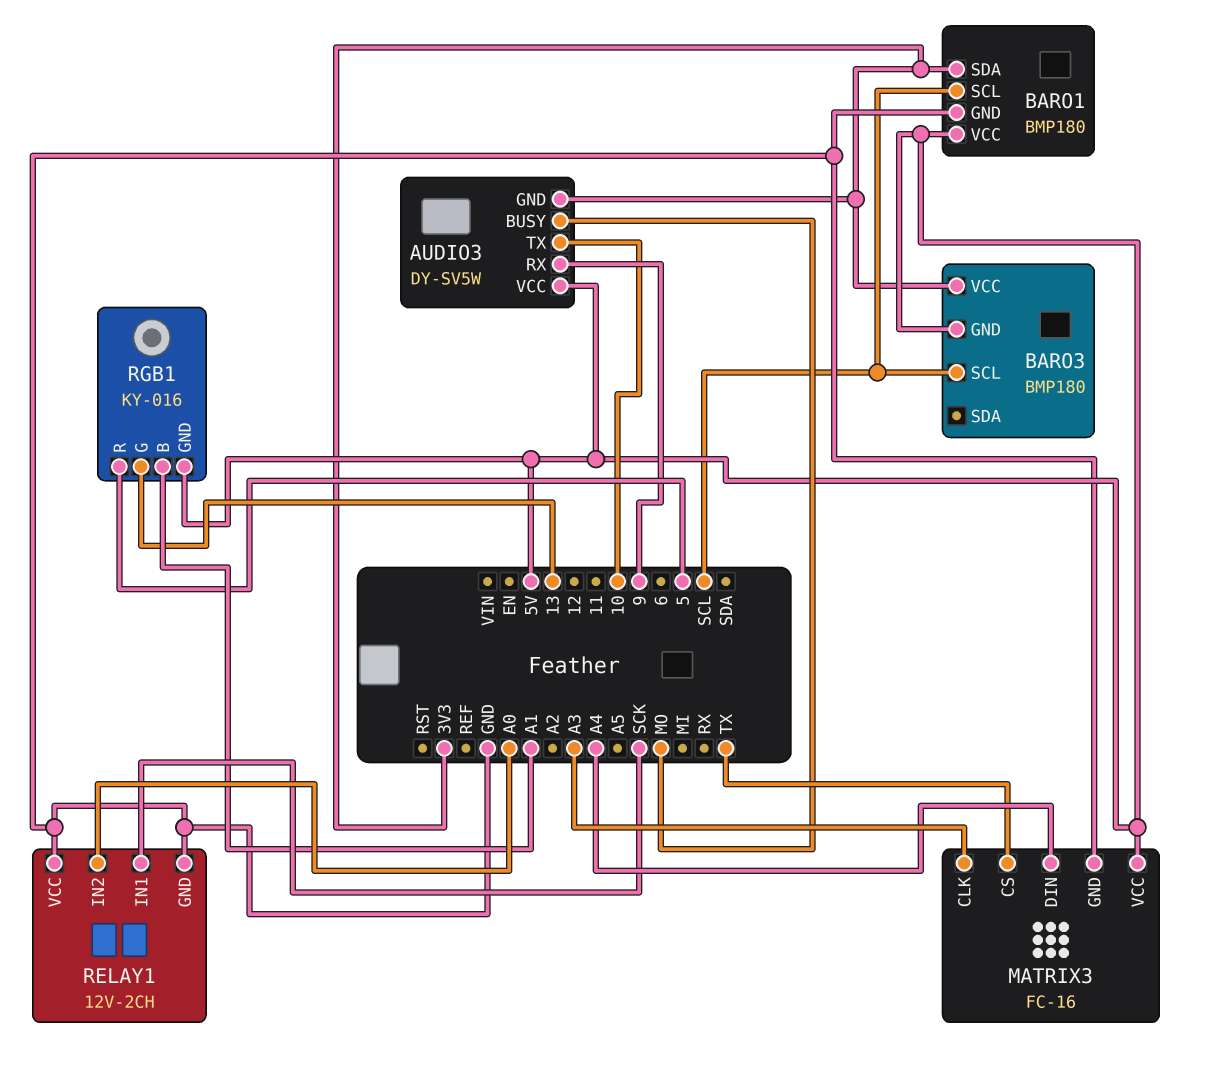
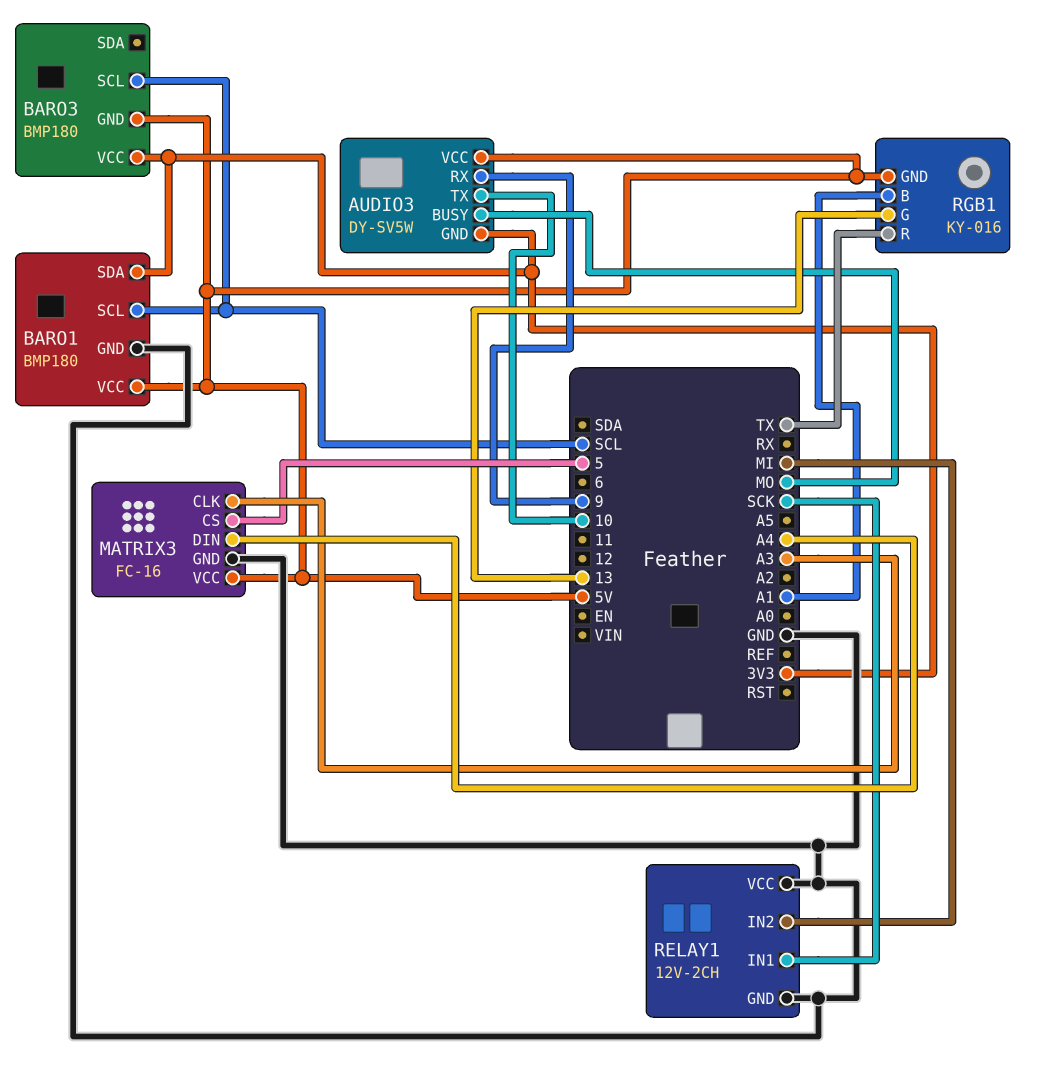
MATRIX3 pin CS: TX -> 5
RELAY1 pin IN2: A0 -> MI
RGB1 pin R: 5 -> TX

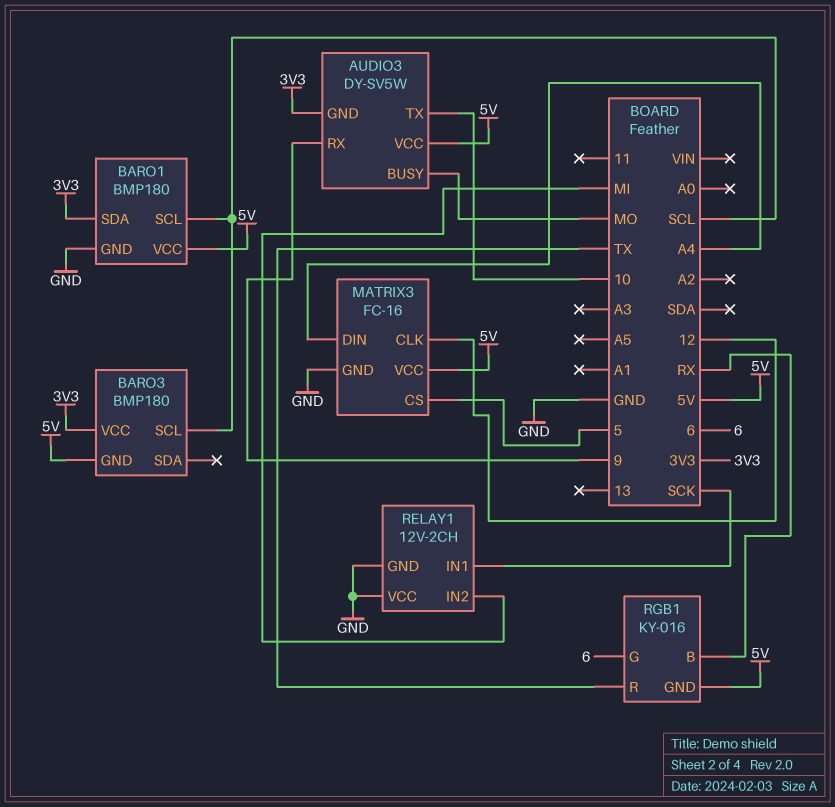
MATRIX3 pin CLK: A3 -> 12
RGB1 pin B: A1 -> RX
RGB1 pin G: 13 -> 6

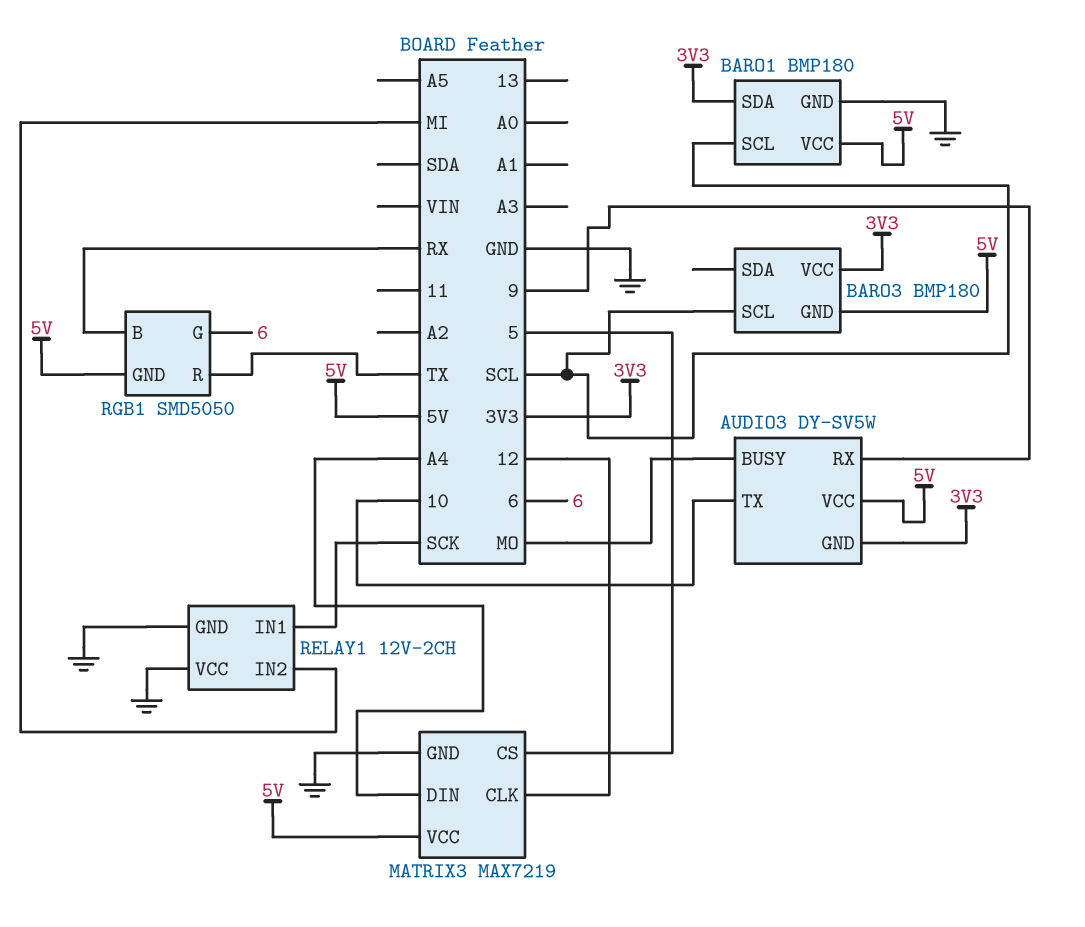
MATRIX3: FC-16 -> MAX7219
RGB1: KY-016 -> SMD5050

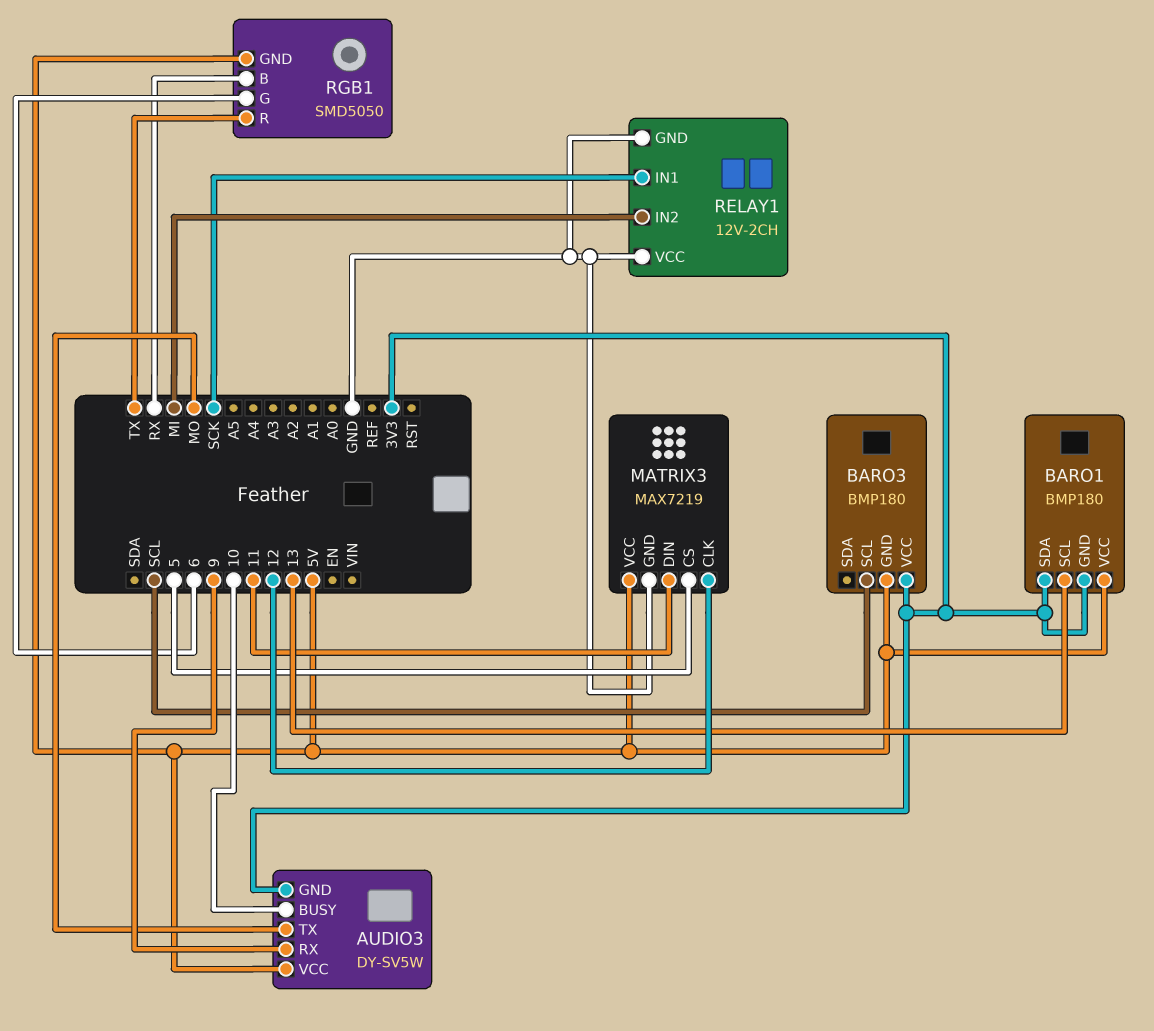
AUDIO3 pin BUSY: MO -> 10
AUDIO3 pin TX: 10 -> MO
BARO1 pin GND: GND -> 3V3
BARO1 pin SCL: SCL -> 13
MATRIX3 pin DIN: A4 -> 11

